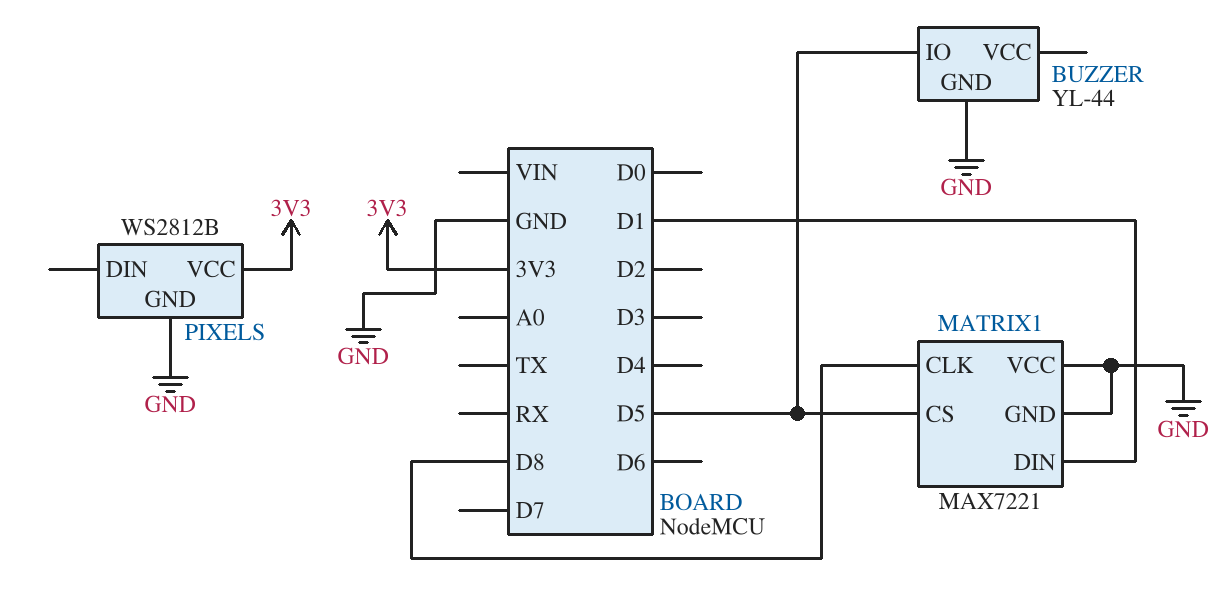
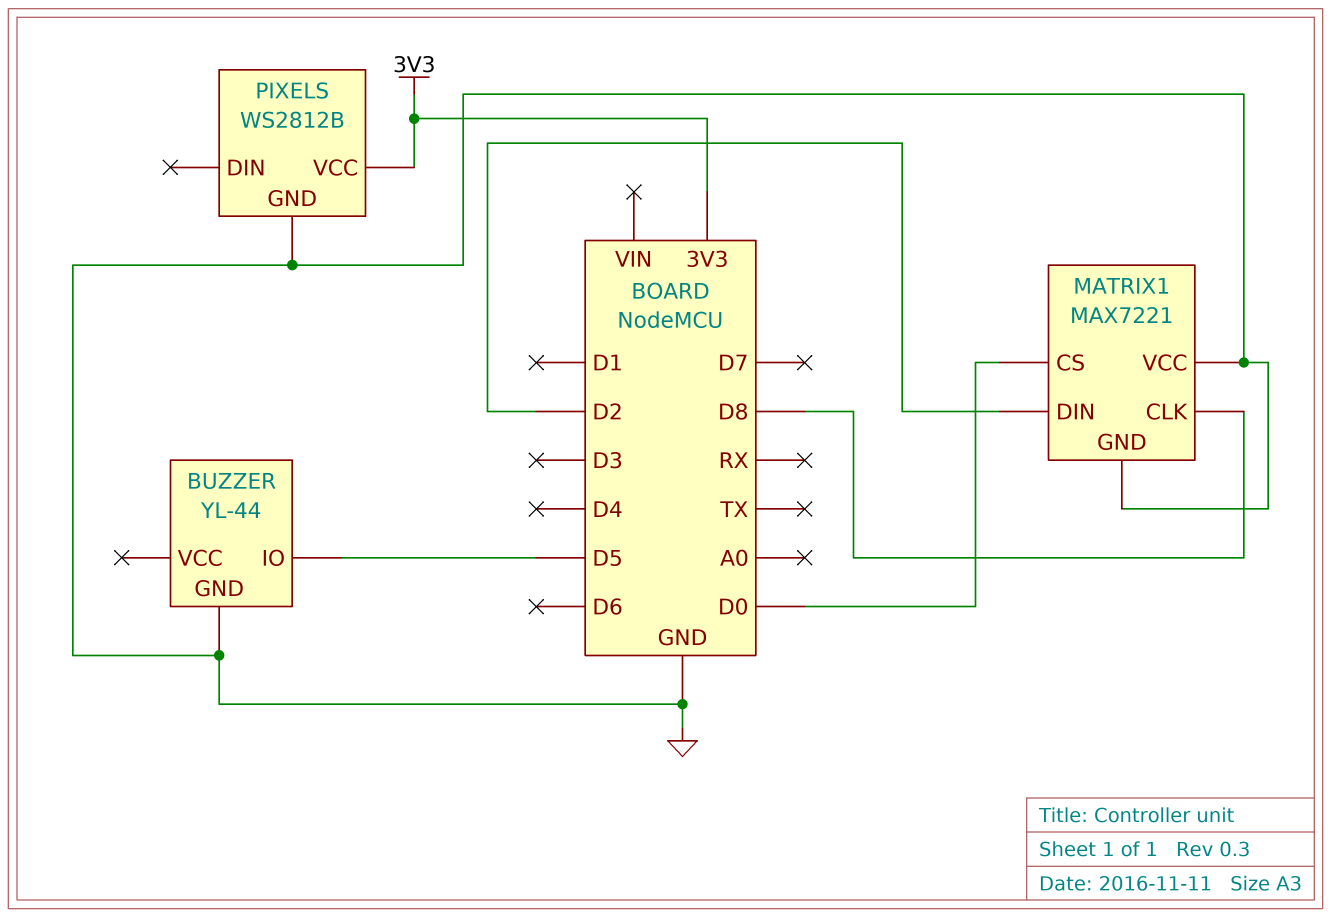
MATRIX1 pin CS: D5 -> D0
MATRIX1 pin DIN: D1 -> D2

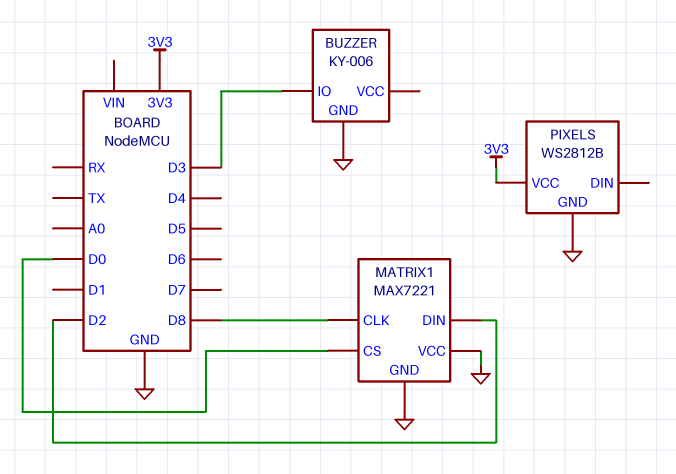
BUZZER: YL-44 -> KY-006
BUZZER pin IO: D5 -> D3

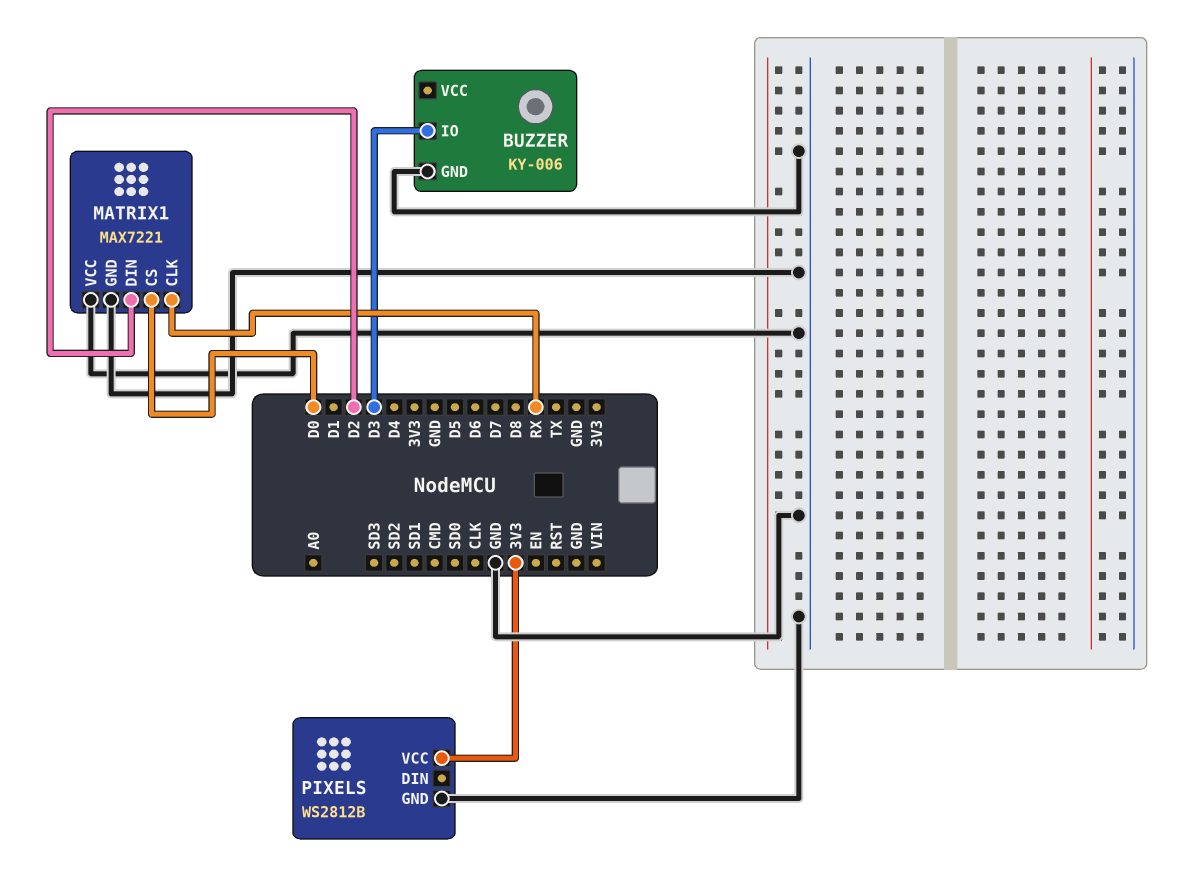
MATRIX1 pin CLK: D8 -> RX

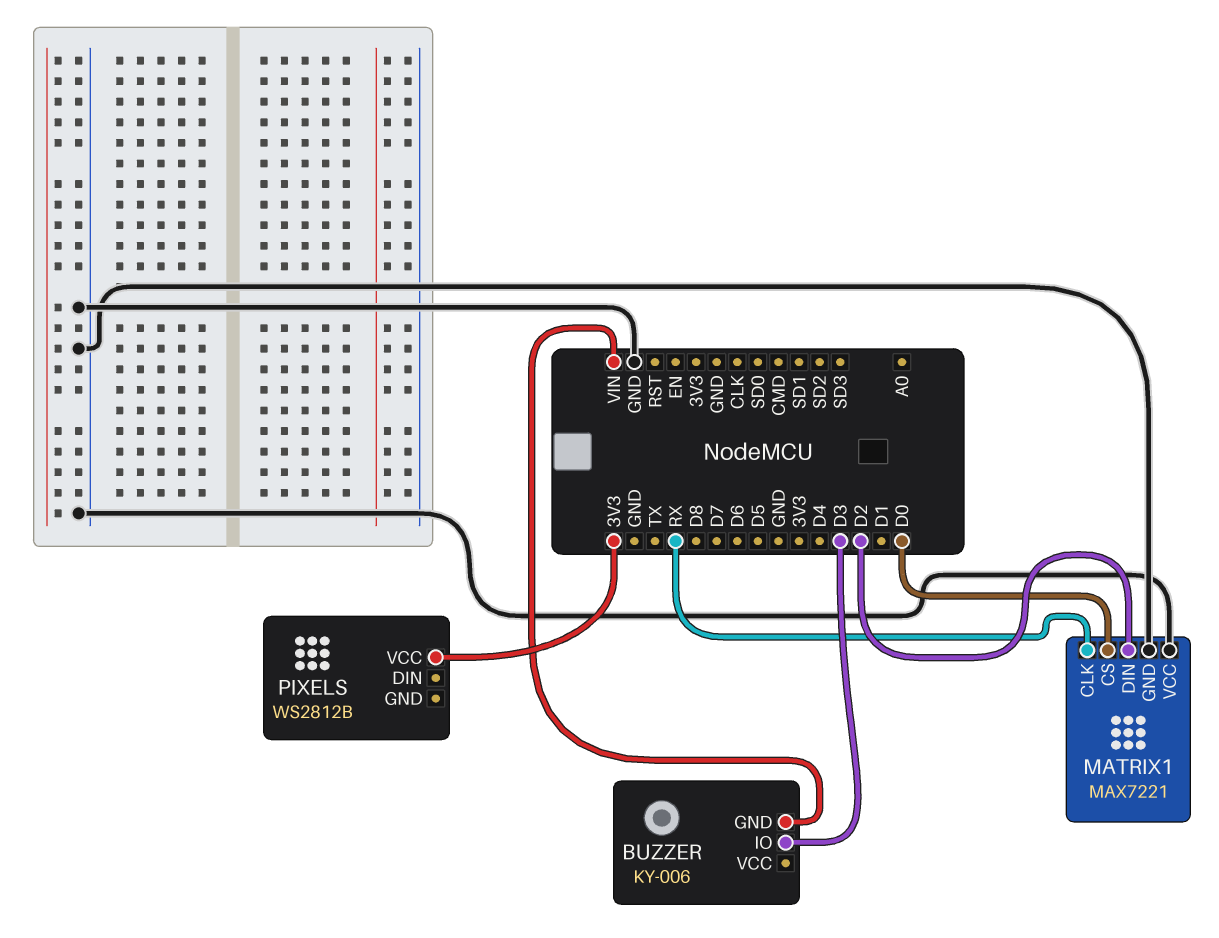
BUZZER pin GND: GND -> VIN
PIXELS pin GND: GND -> none

